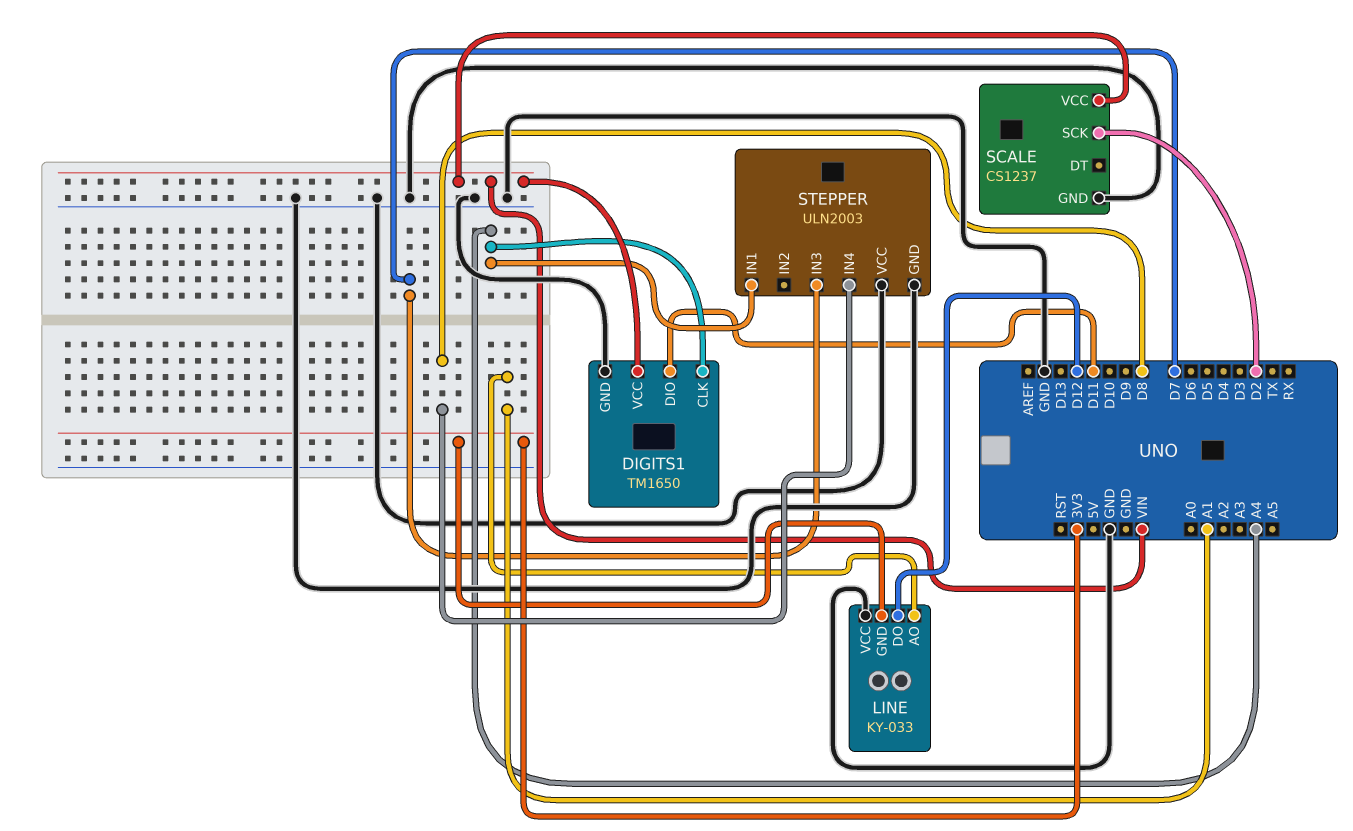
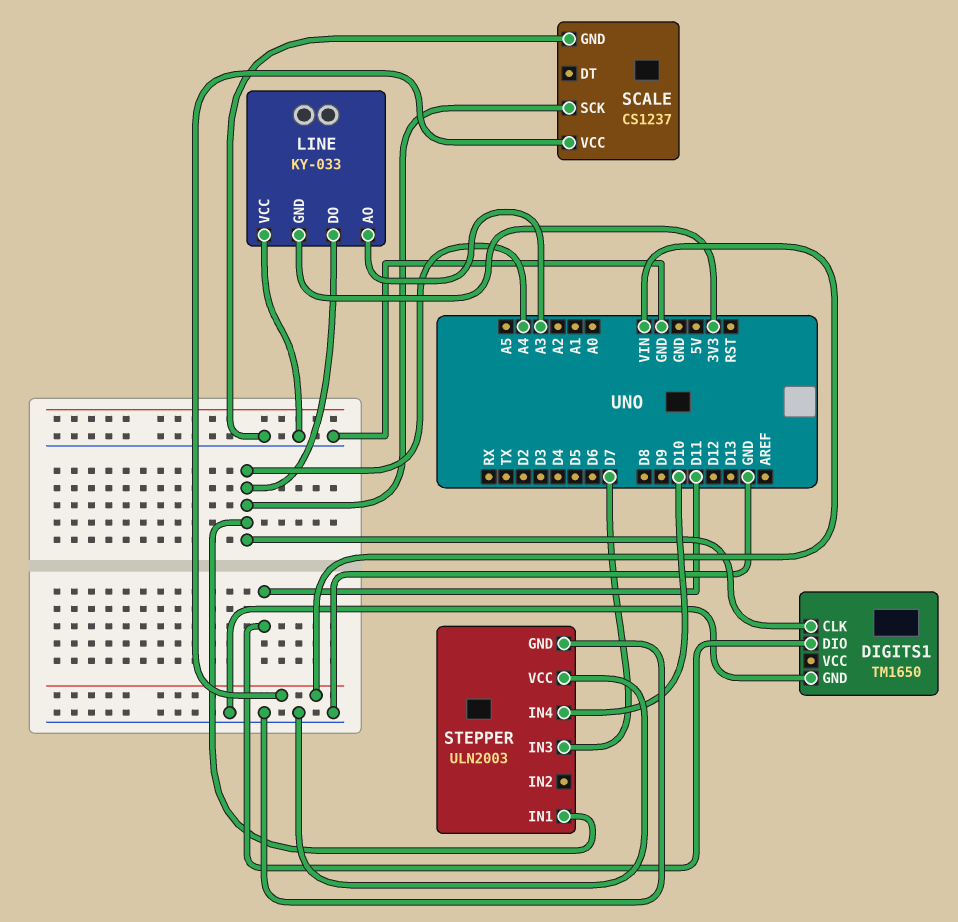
DIGITS1 pin VCC: VIN -> none
LINE pin AO: A1 -> A3
LINE pin DO: D12 -> A4
SCALE pin SCK: D2 -> A4
STEPPER pin IN4: D8 -> D10

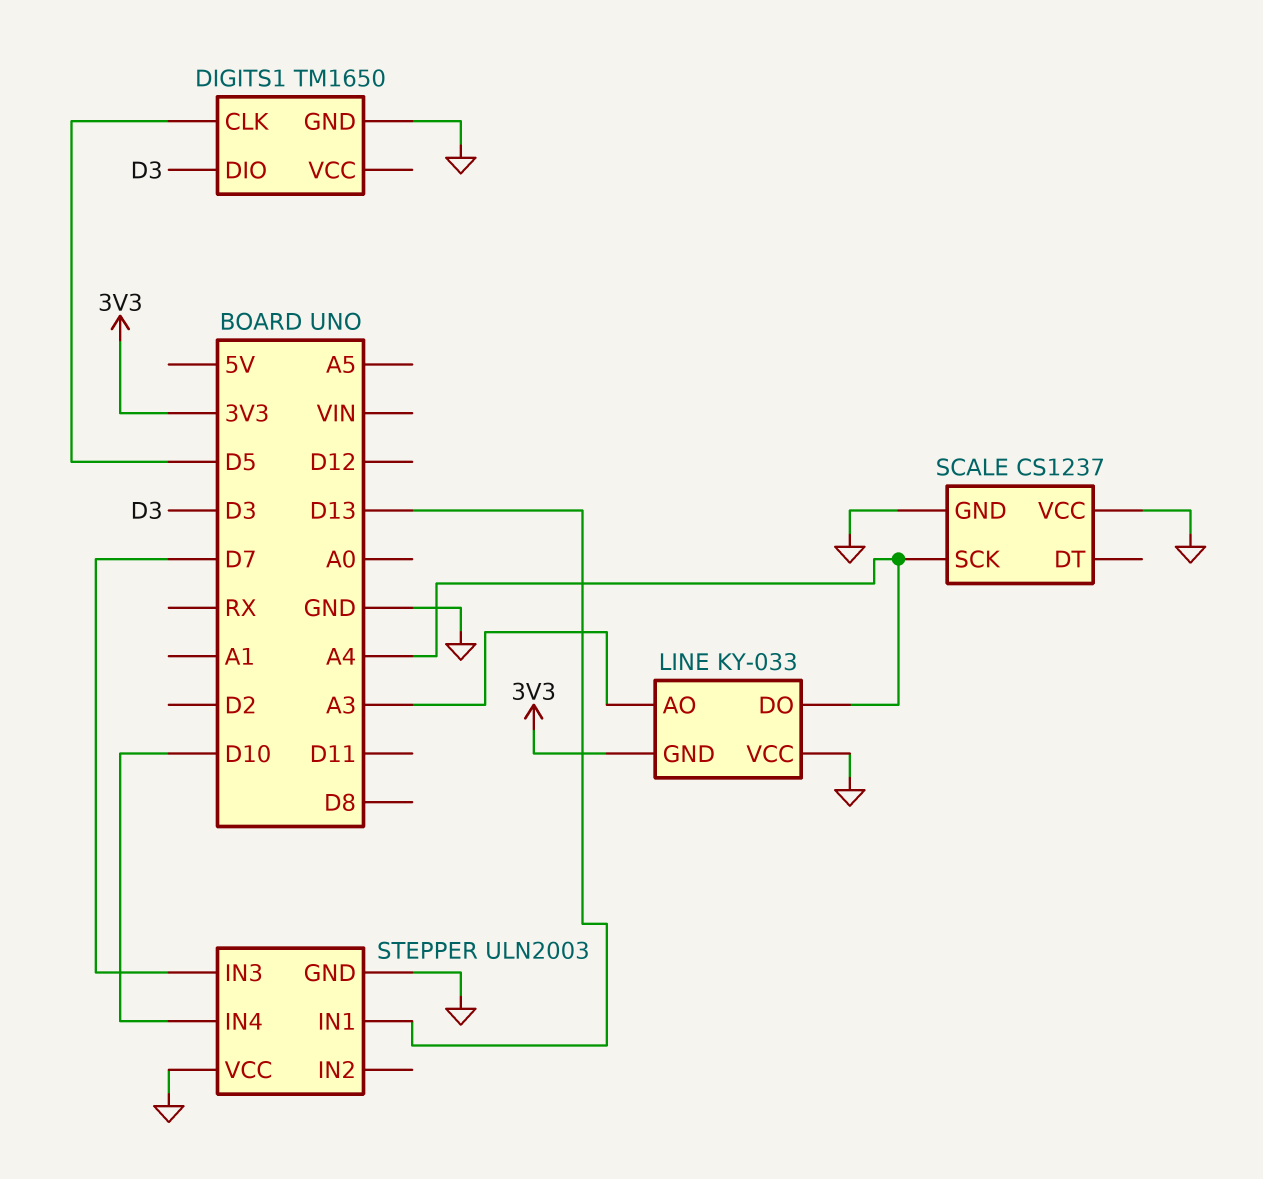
DIGITS1 pin CLK: A4 -> D5
DIGITS1 pin DIO: D11 -> D3
SCALE pin VCC: VIN -> GND
STEPPER pin IN1: A4 -> D13

